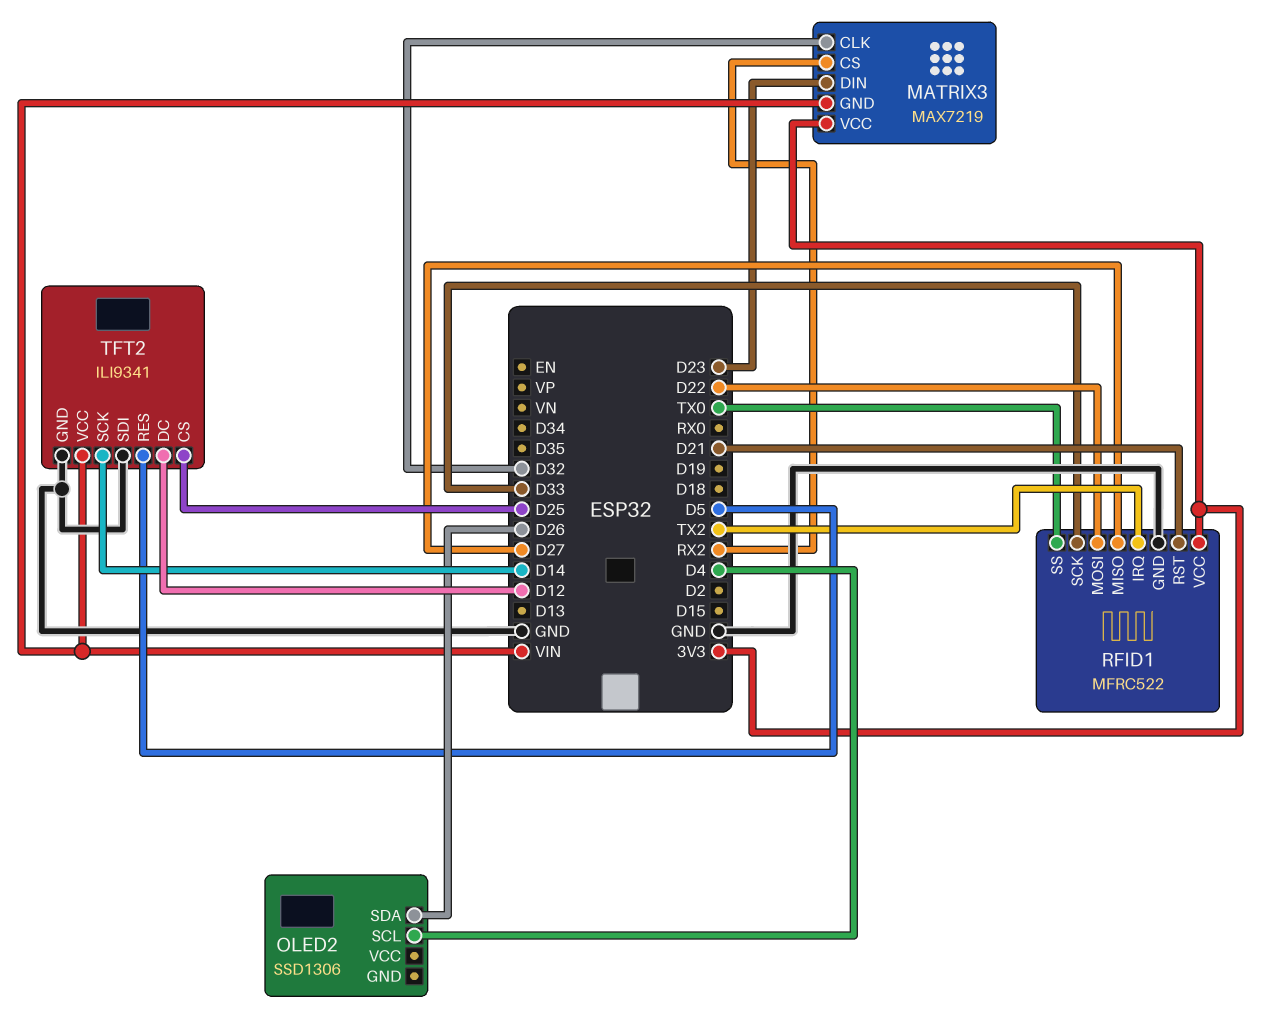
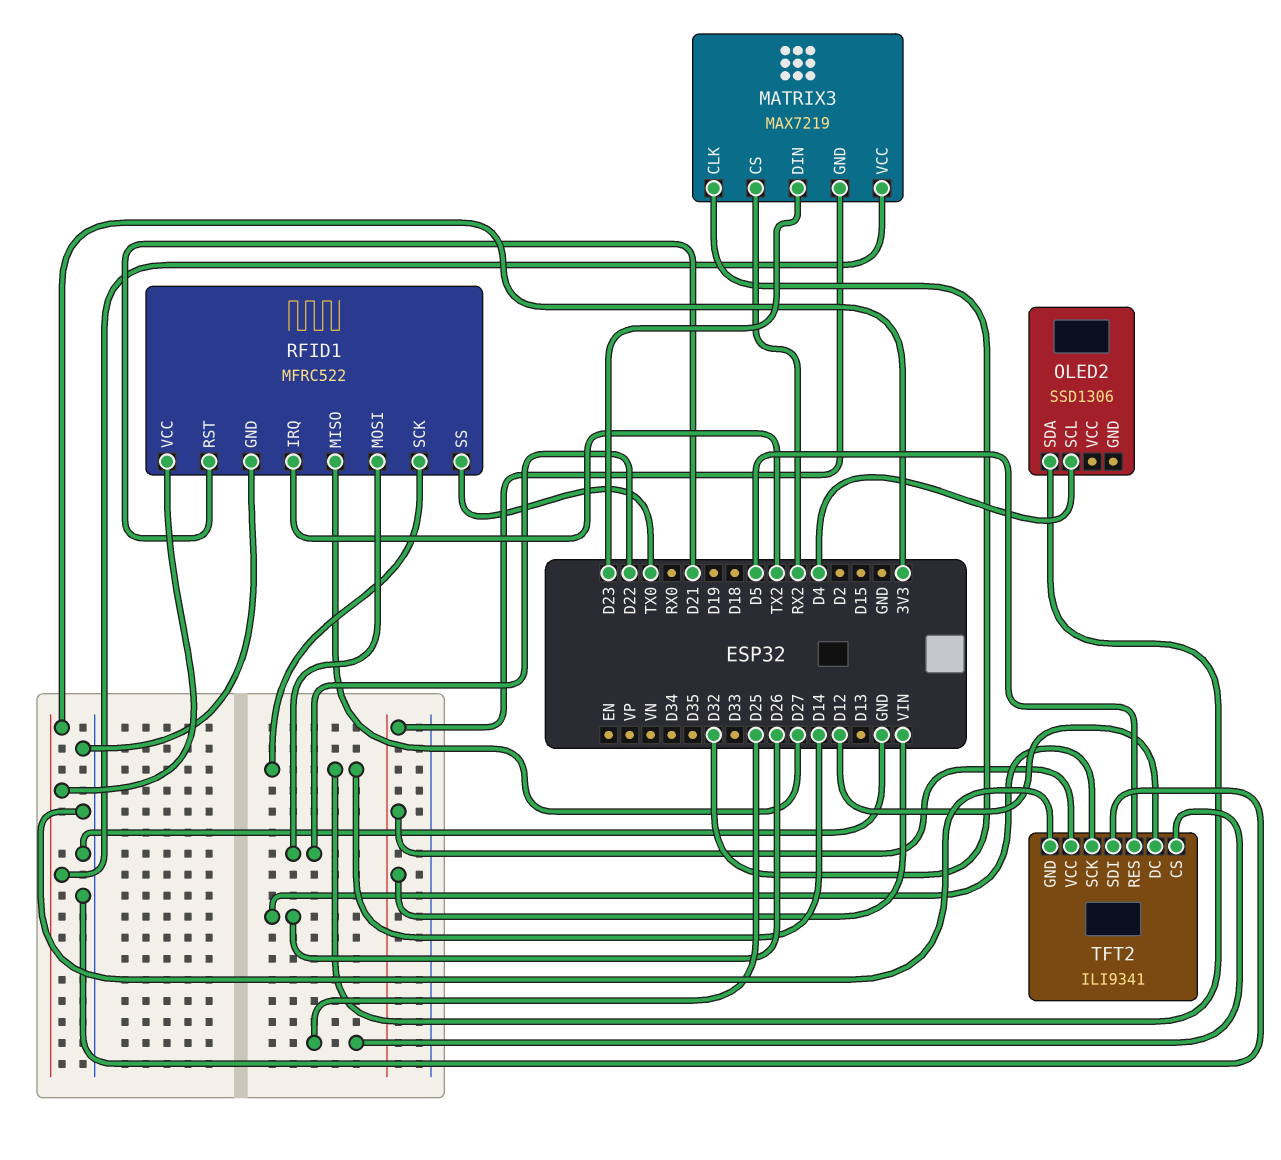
OLED2 pin SDA: D26 -> D14
RFID1 pin SCK: D33 -> D14
TFT2 pin SCK: D14 -> D26

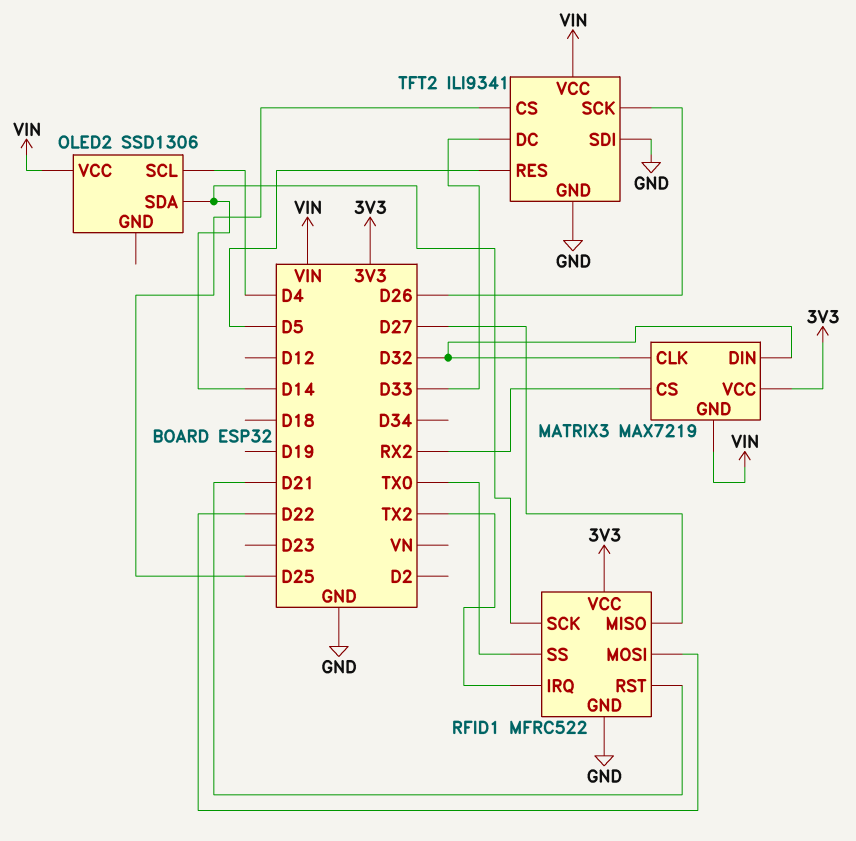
MATRIX3 pin DIN: D23 -> D32
OLED2 pin VCC: none -> VIN
TFT2 pin DC: D12 -> D33

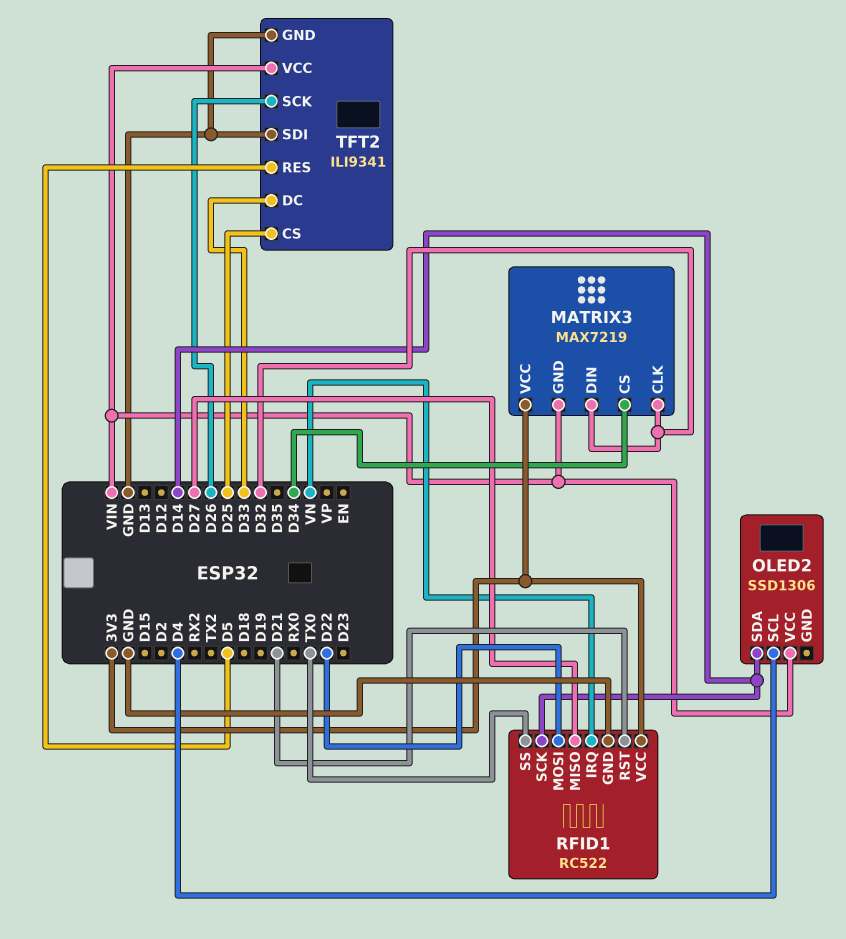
MATRIX3 pin CS: RX2 -> D34
RFID1: MFRC522 -> RC522
RFID1 pin IRQ: TX2 -> VN

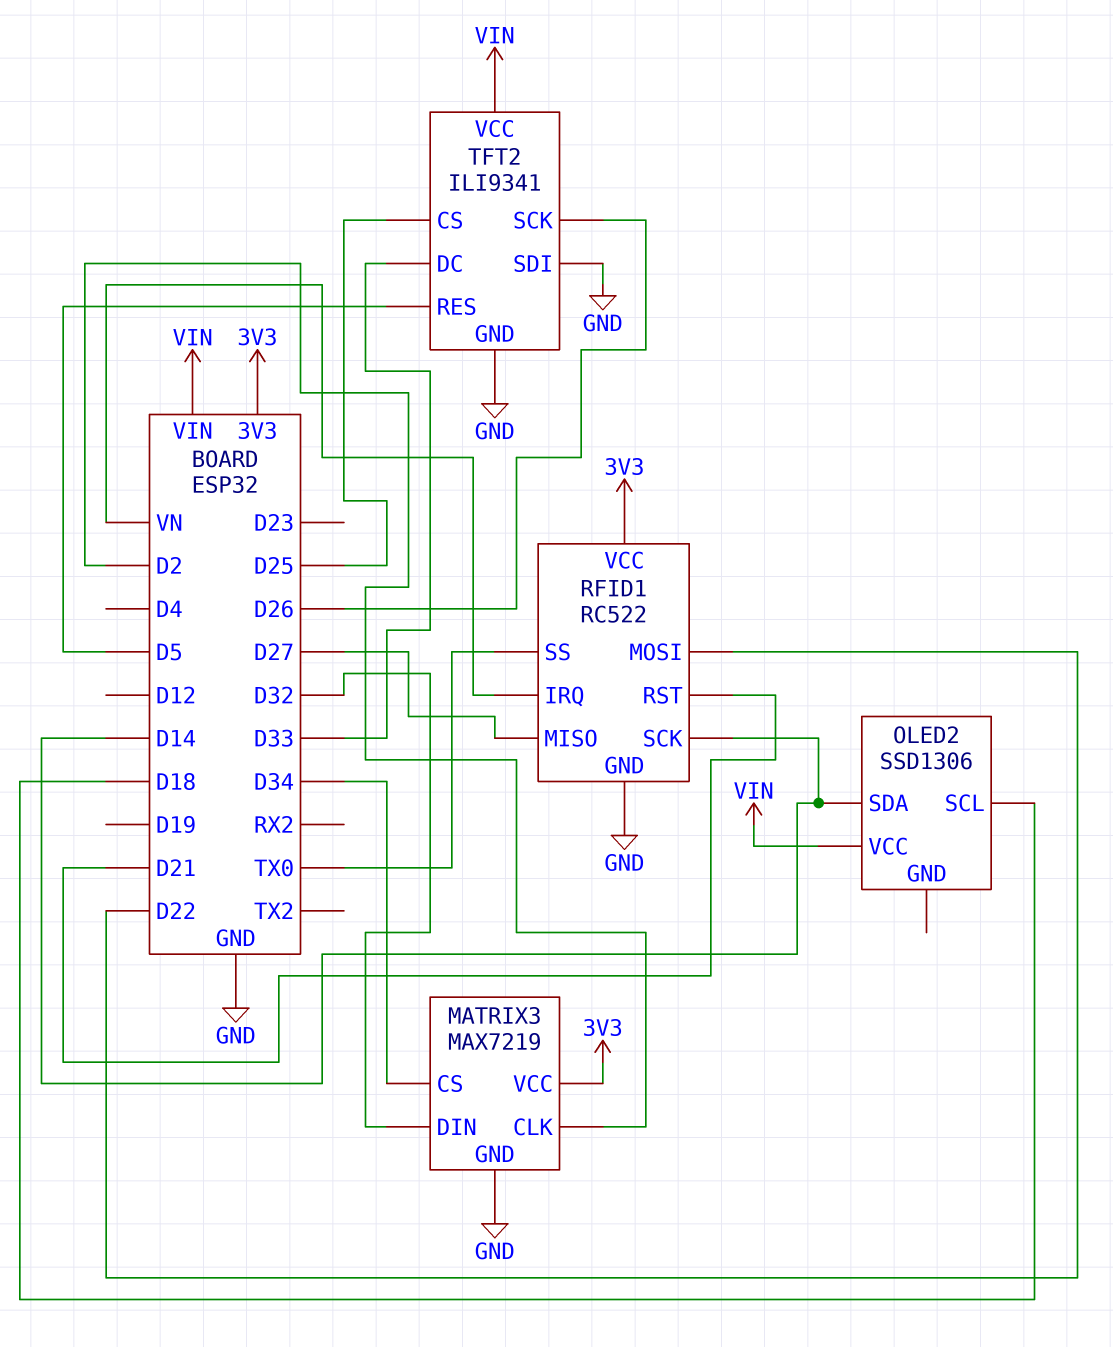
MATRIX3 pin CLK: D32 -> D2
MATRIX3 pin GND: VIN -> GND
OLED2 pin SCL: D4 -> D18

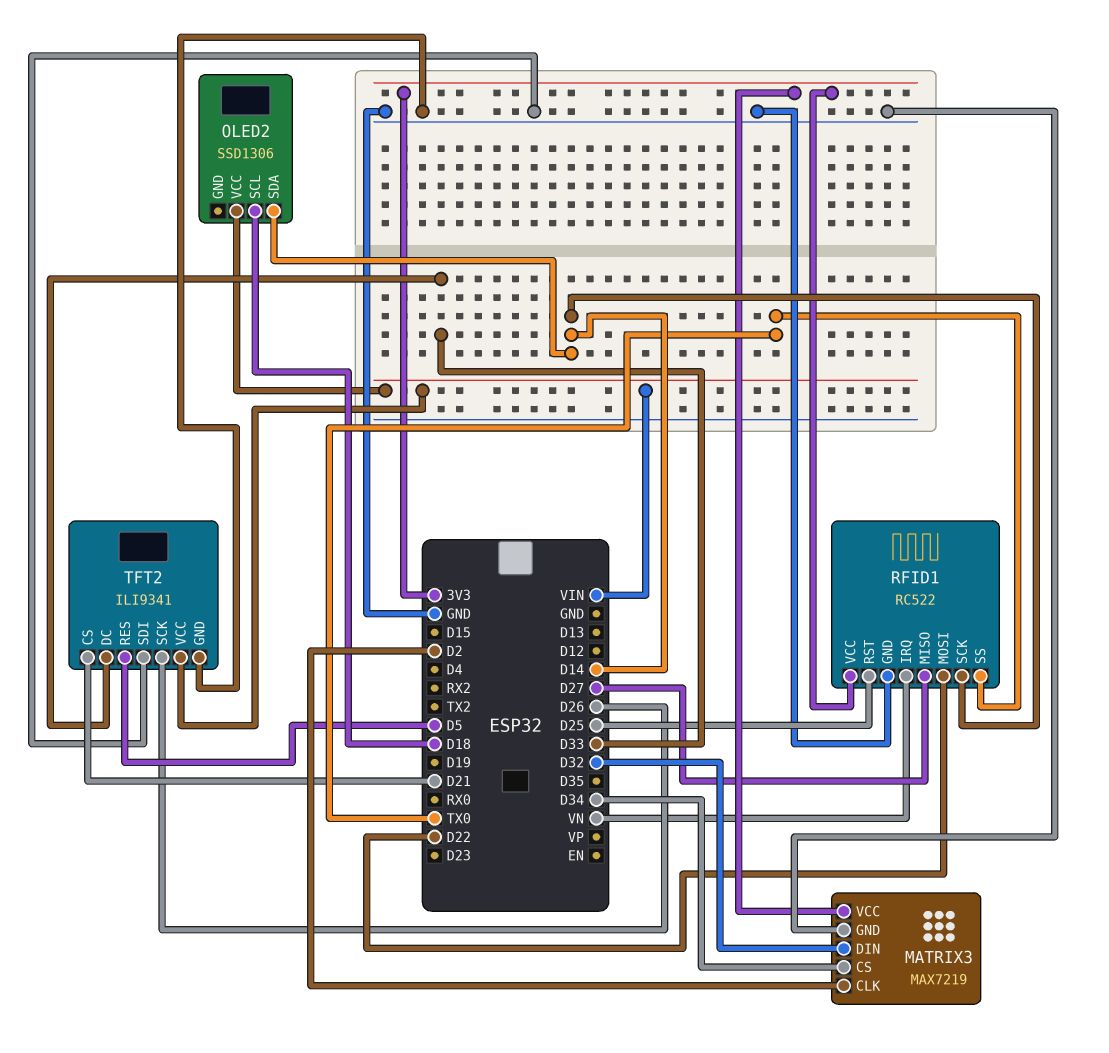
RFID1 pin RST: D21 -> D25
TFT2 pin CS: D25 -> D21

